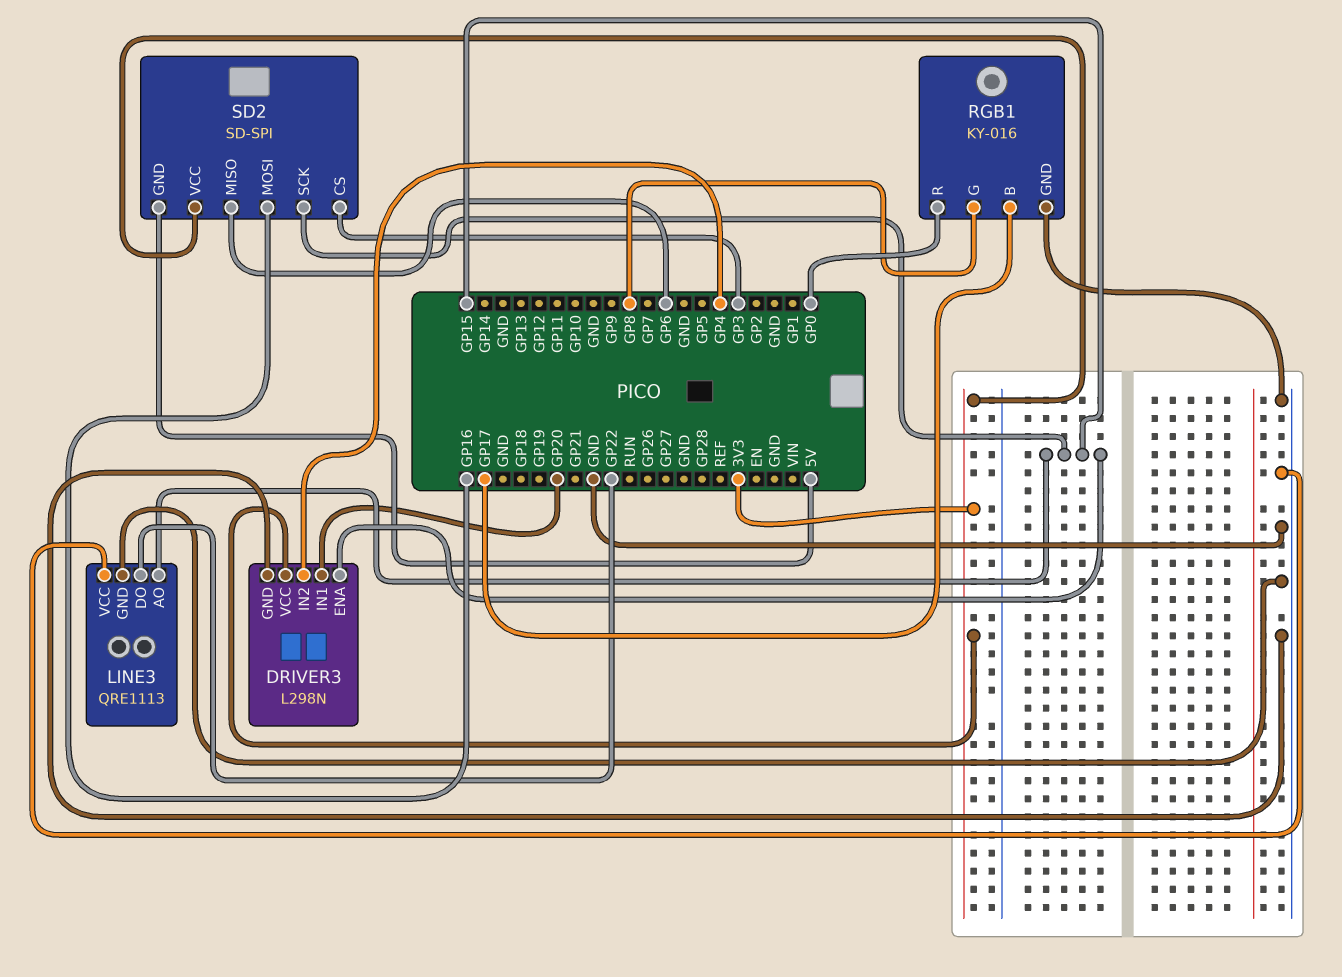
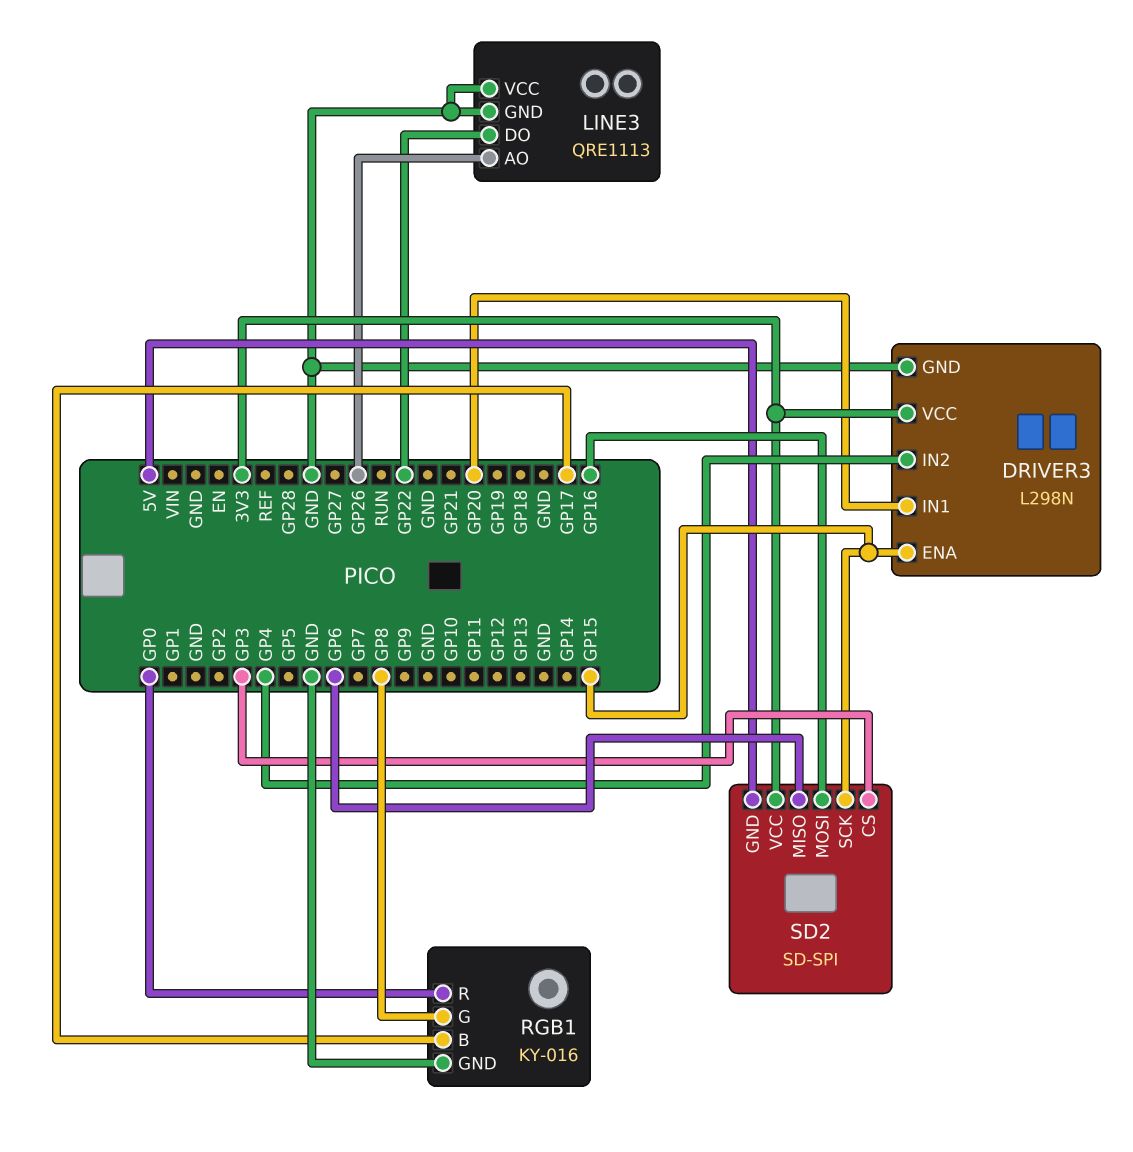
LINE3 pin AO: GP15 -> GP26

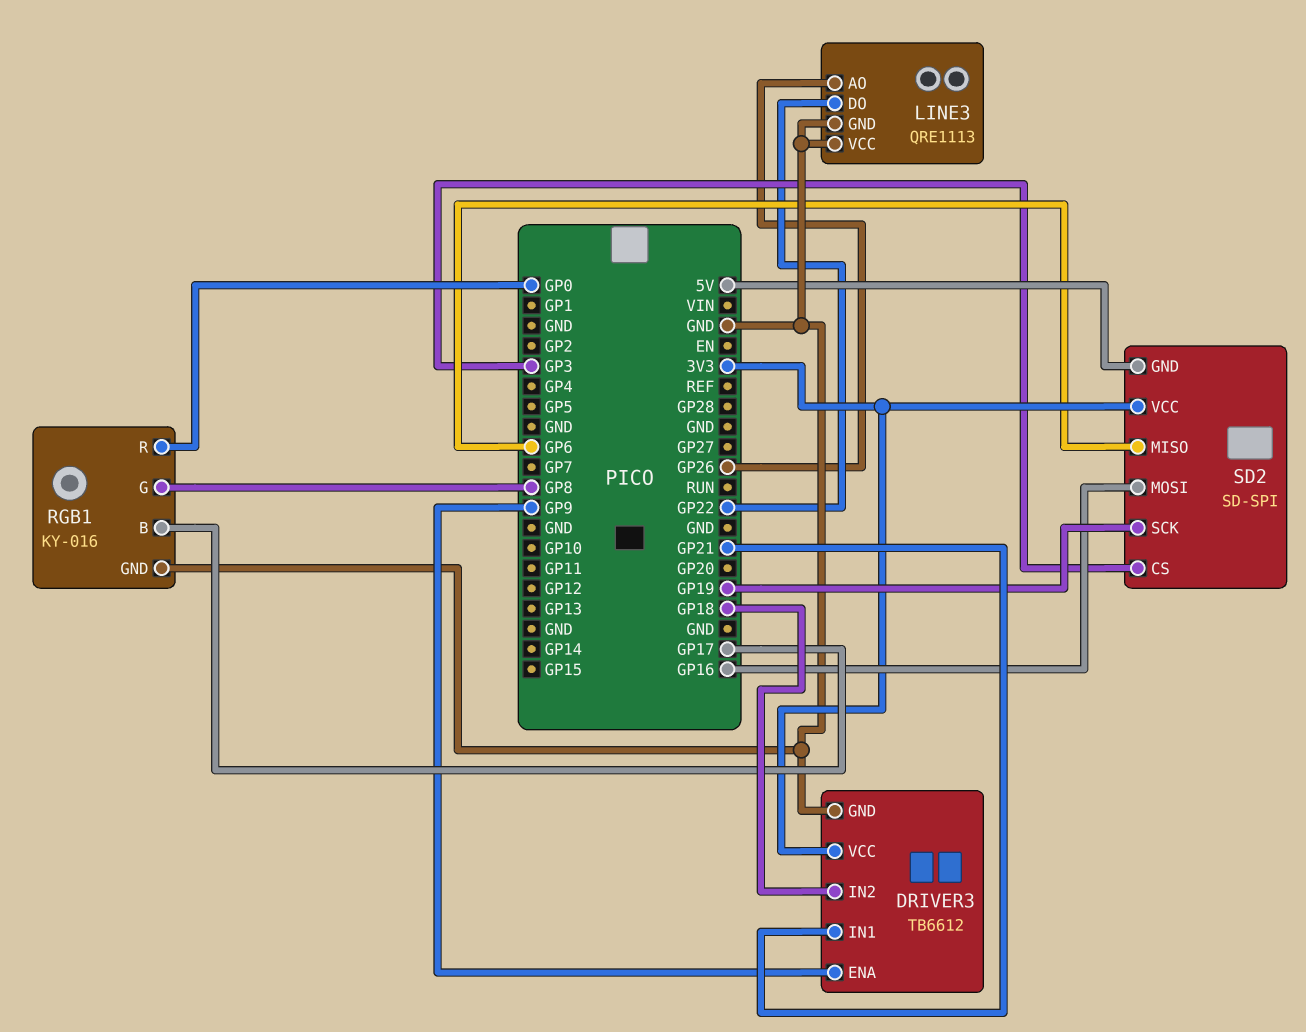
DRIVER3: L298N -> TB6612
DRIVER3 pin ENA: GP15 -> GP9
DRIVER3 pin IN1: GP20 -> GP21
DRIVER3 pin IN2: GP4 -> GP18
SD2 pin SCK: GP15 -> GP19

